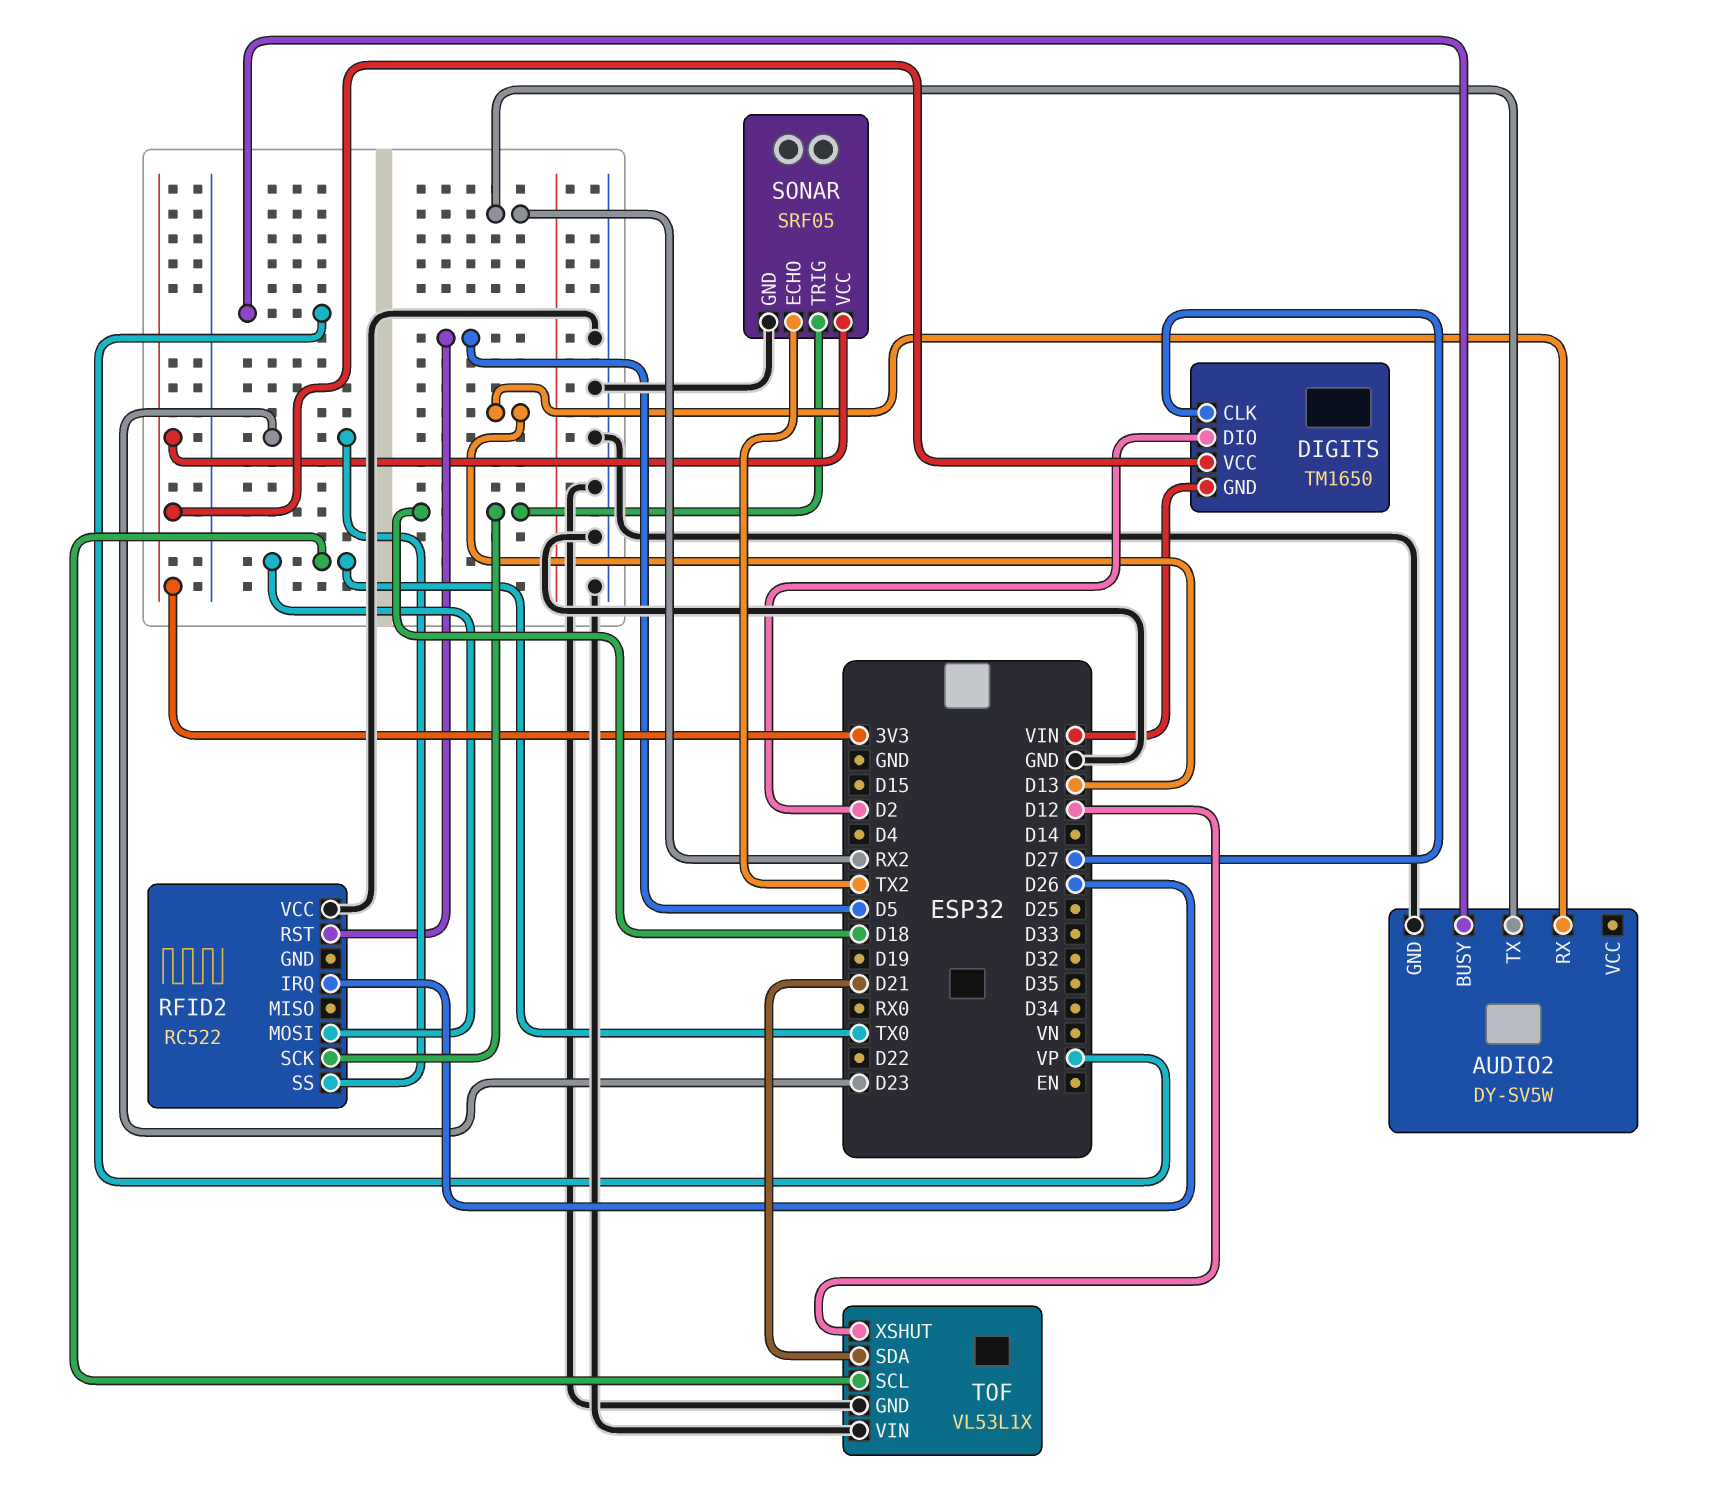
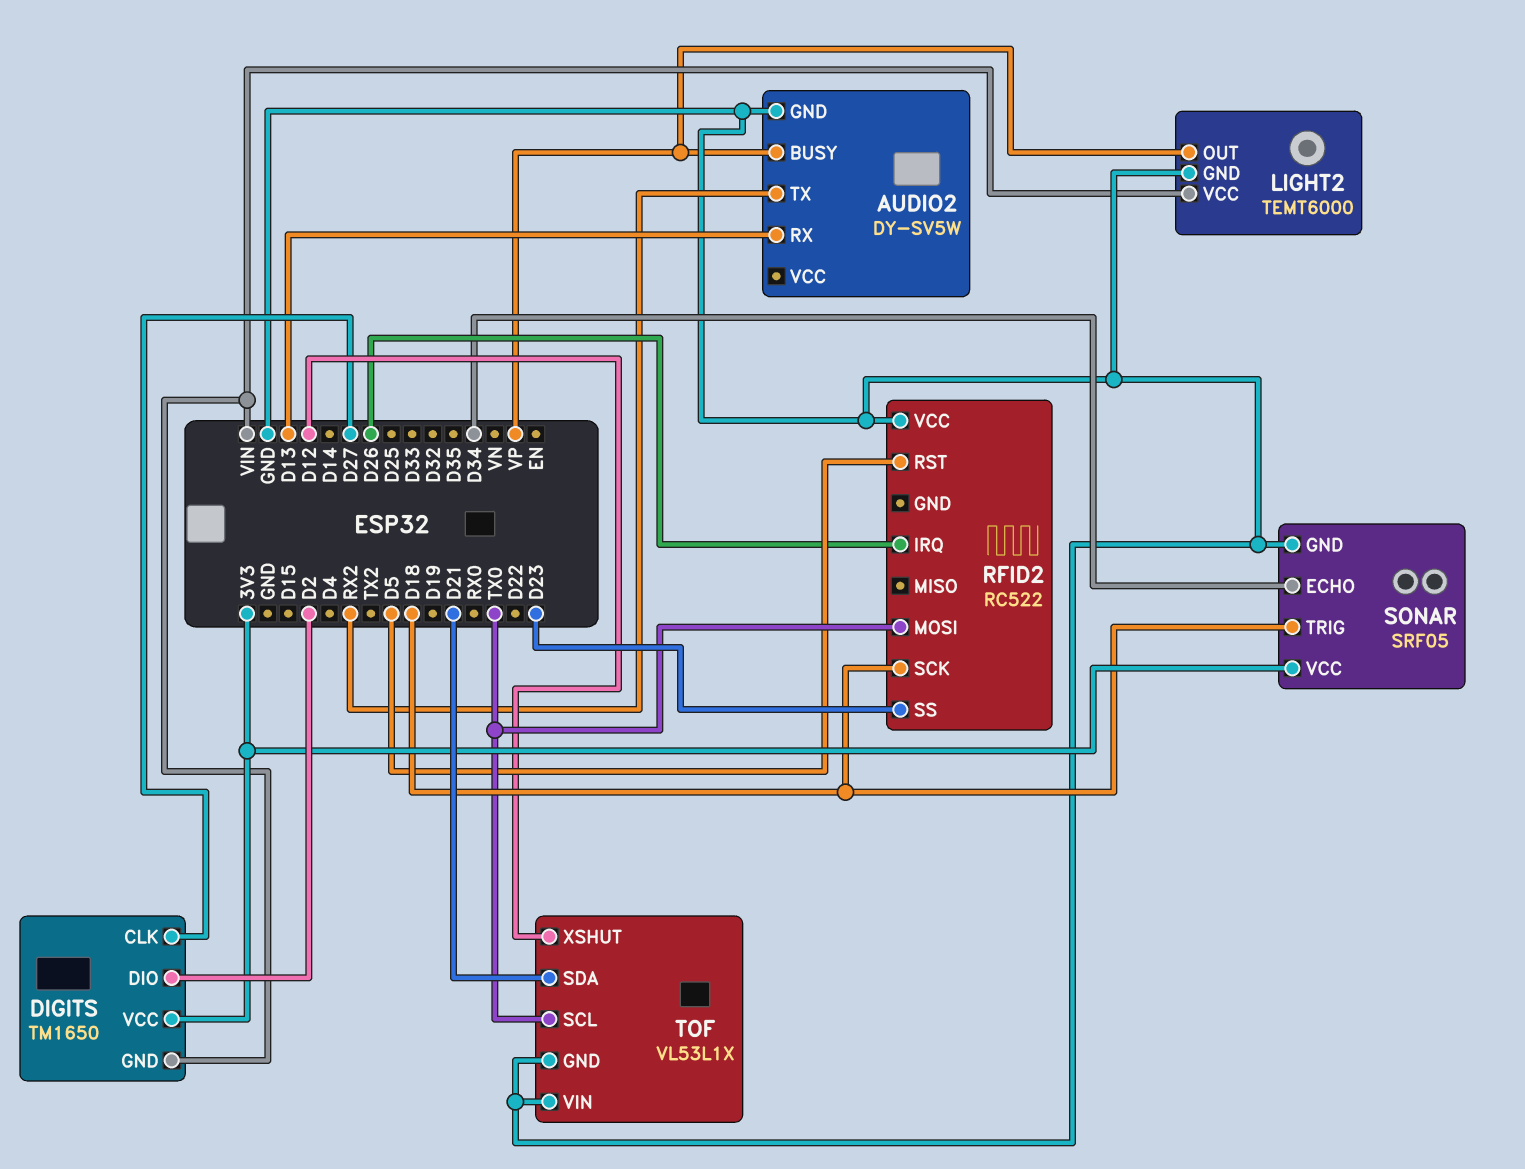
LIGHT2: none -> TEMT6000
LIGHT2 pin GND: none -> GND
LIGHT2 pin OUT: none -> VP
LIGHT2 pin VCC: none -> VIN
SONAR pin ECHO: TX2 -> D34

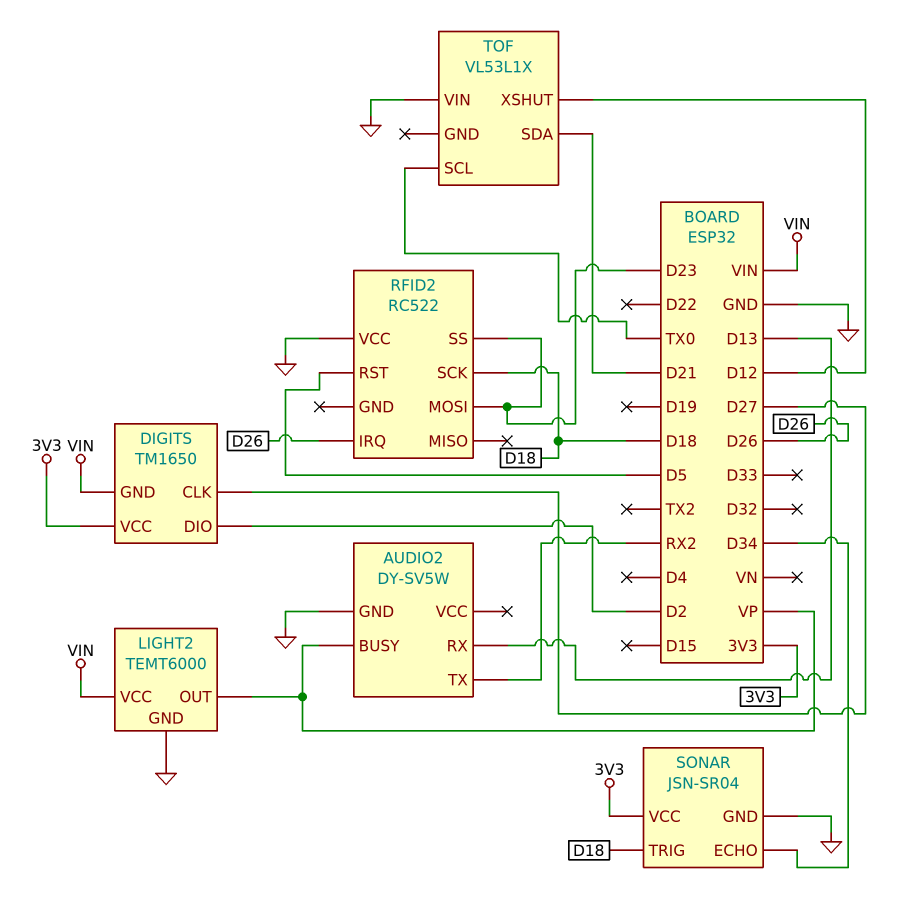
RFID2 pin MOSI: TX0 -> D23
SONAR: SRF05 -> JSN-SR04
TOF pin GND: GND -> none

